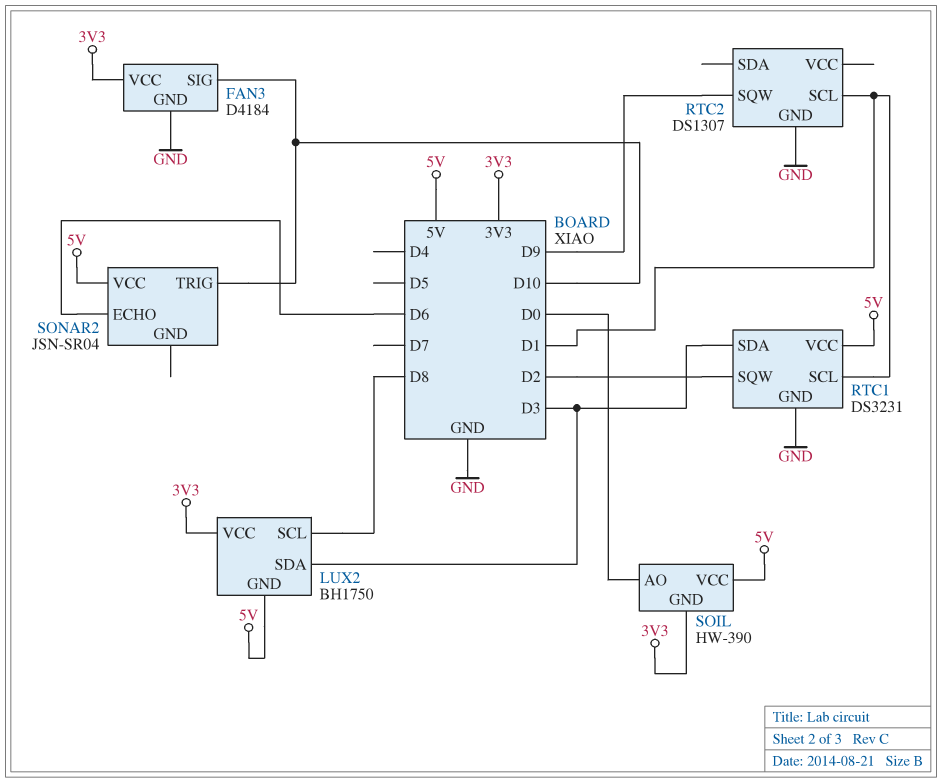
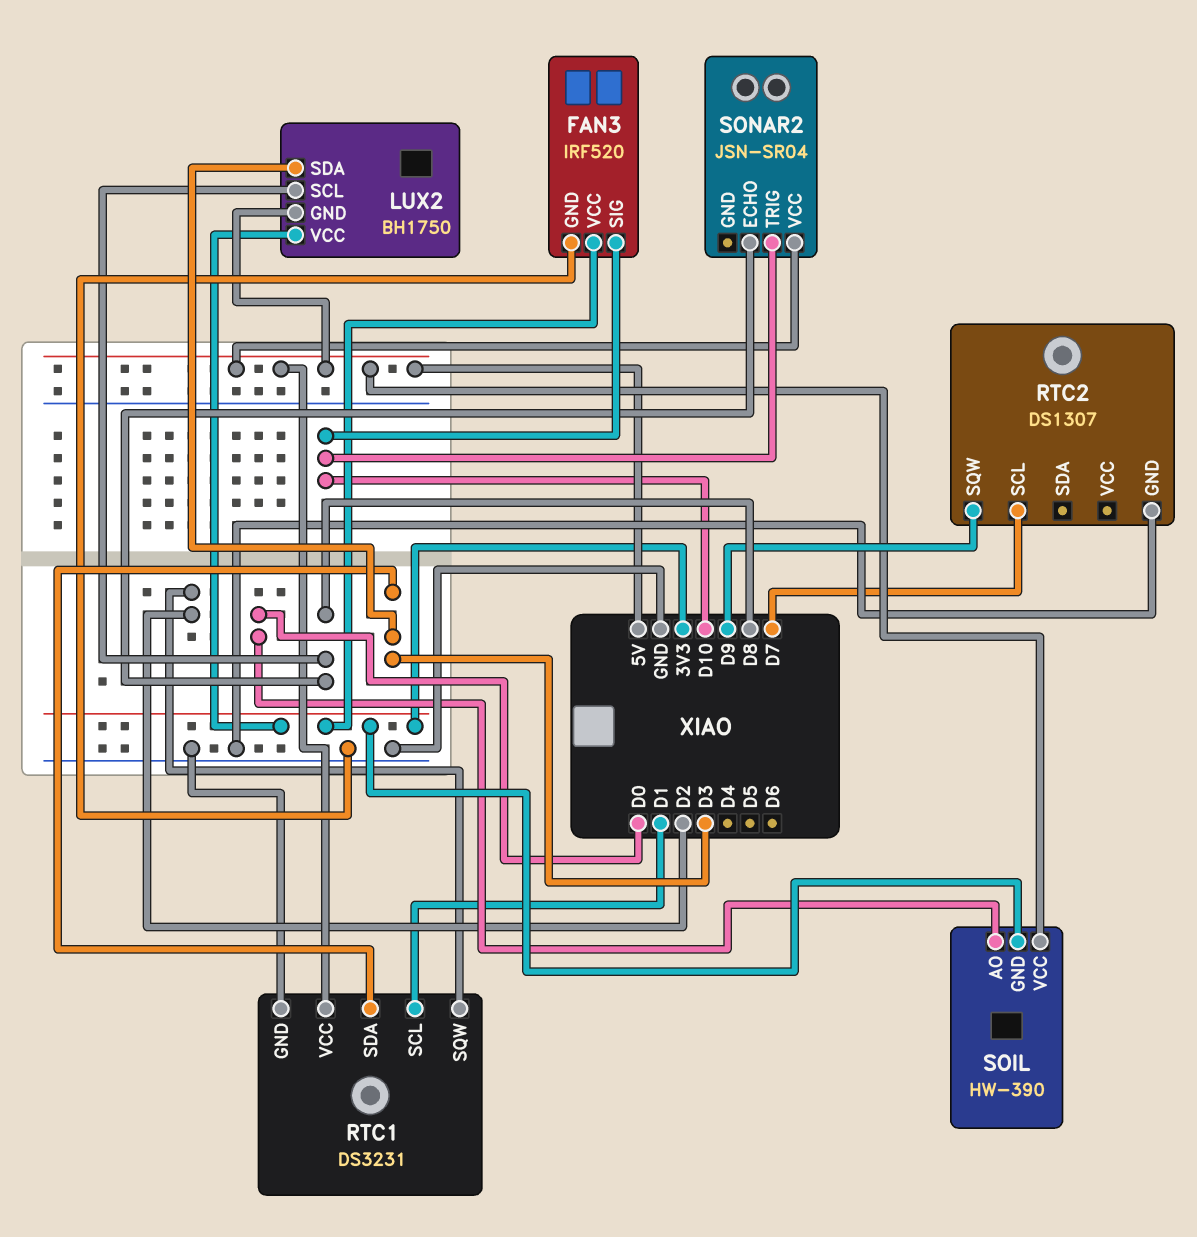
FAN3: D4184 -> IRF520
RTC2 pin SCL: D1 -> D7
SONAR2 pin ECHO: D6 -> D8

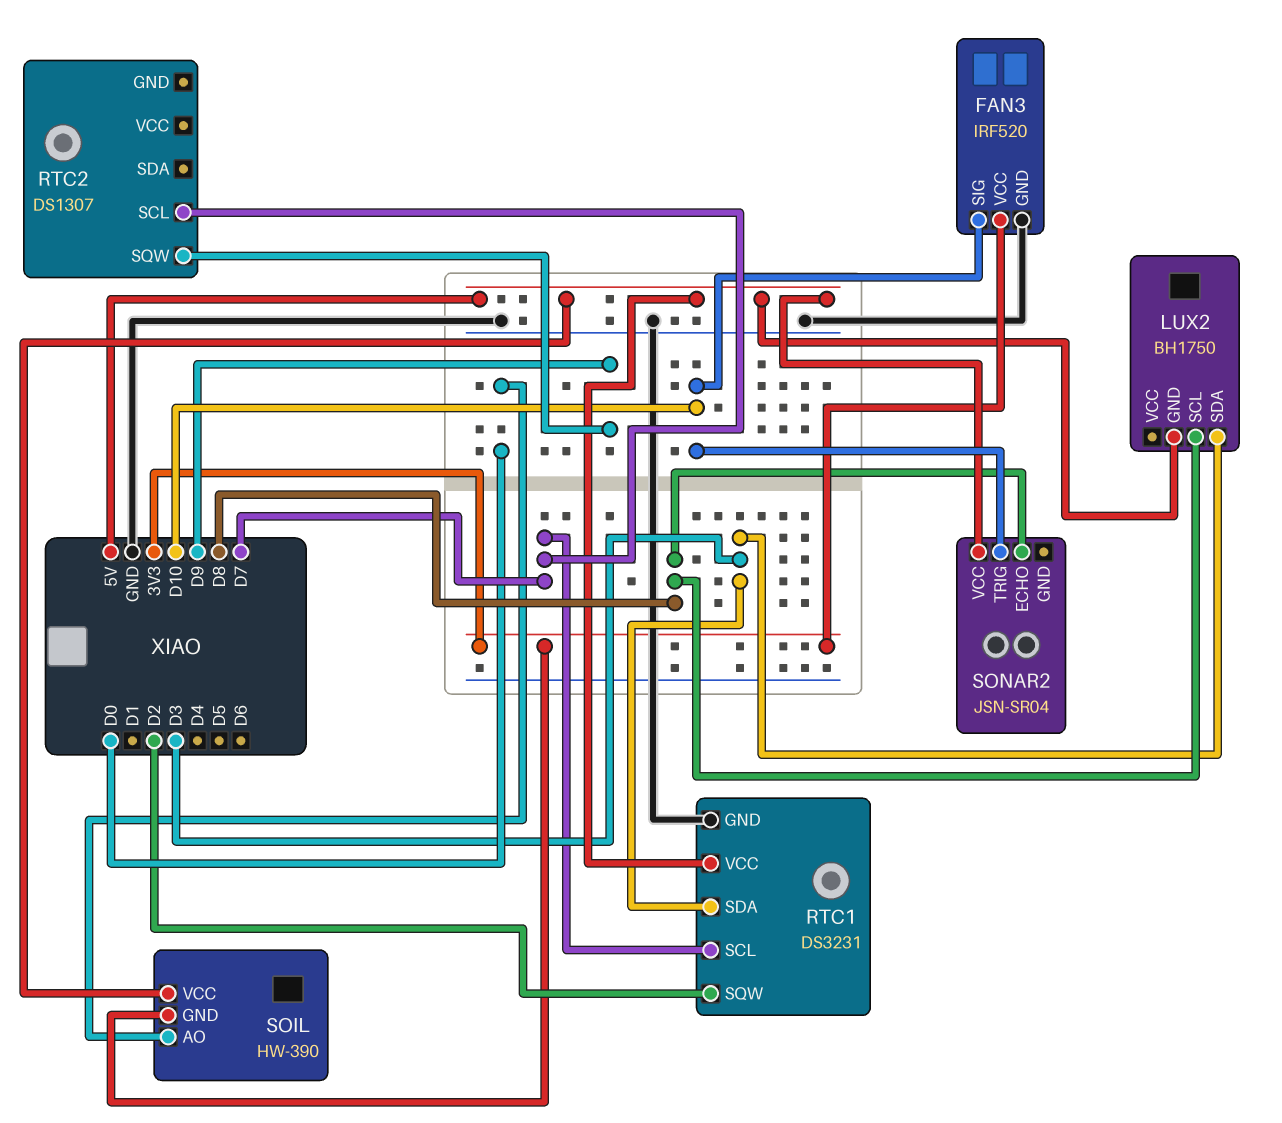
LUX2 pin VCC: 3V3 -> none
RTC1 pin SCL: D1 -> D7
RTC2 pin GND: GND -> none

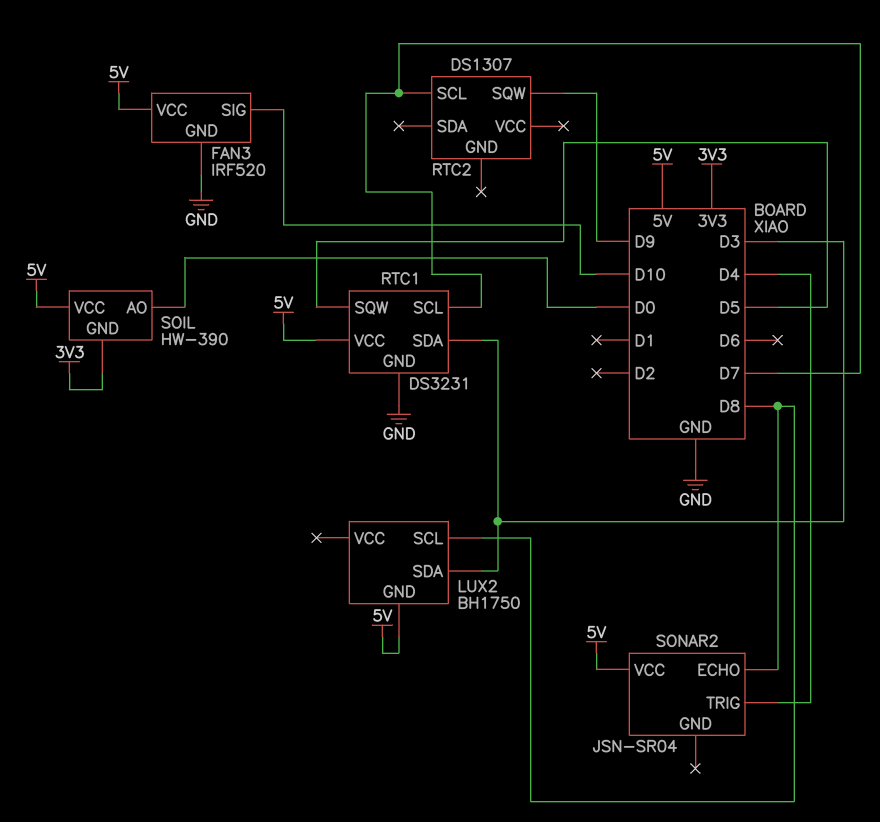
FAN3 pin VCC: 3V3 -> 5V
RTC1 pin SQW: D2 -> D5
SONAR2 pin TRIG: D10 -> D4

